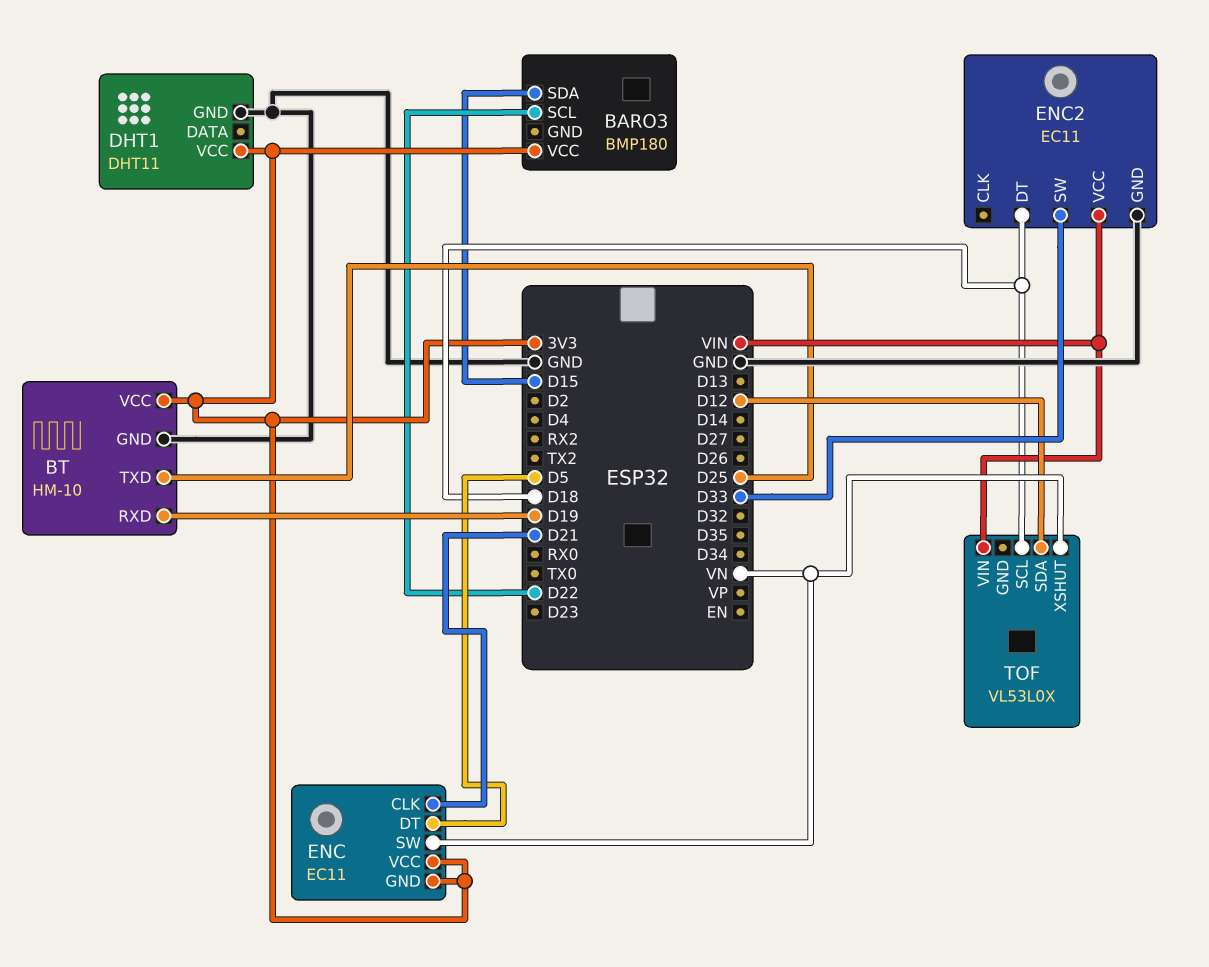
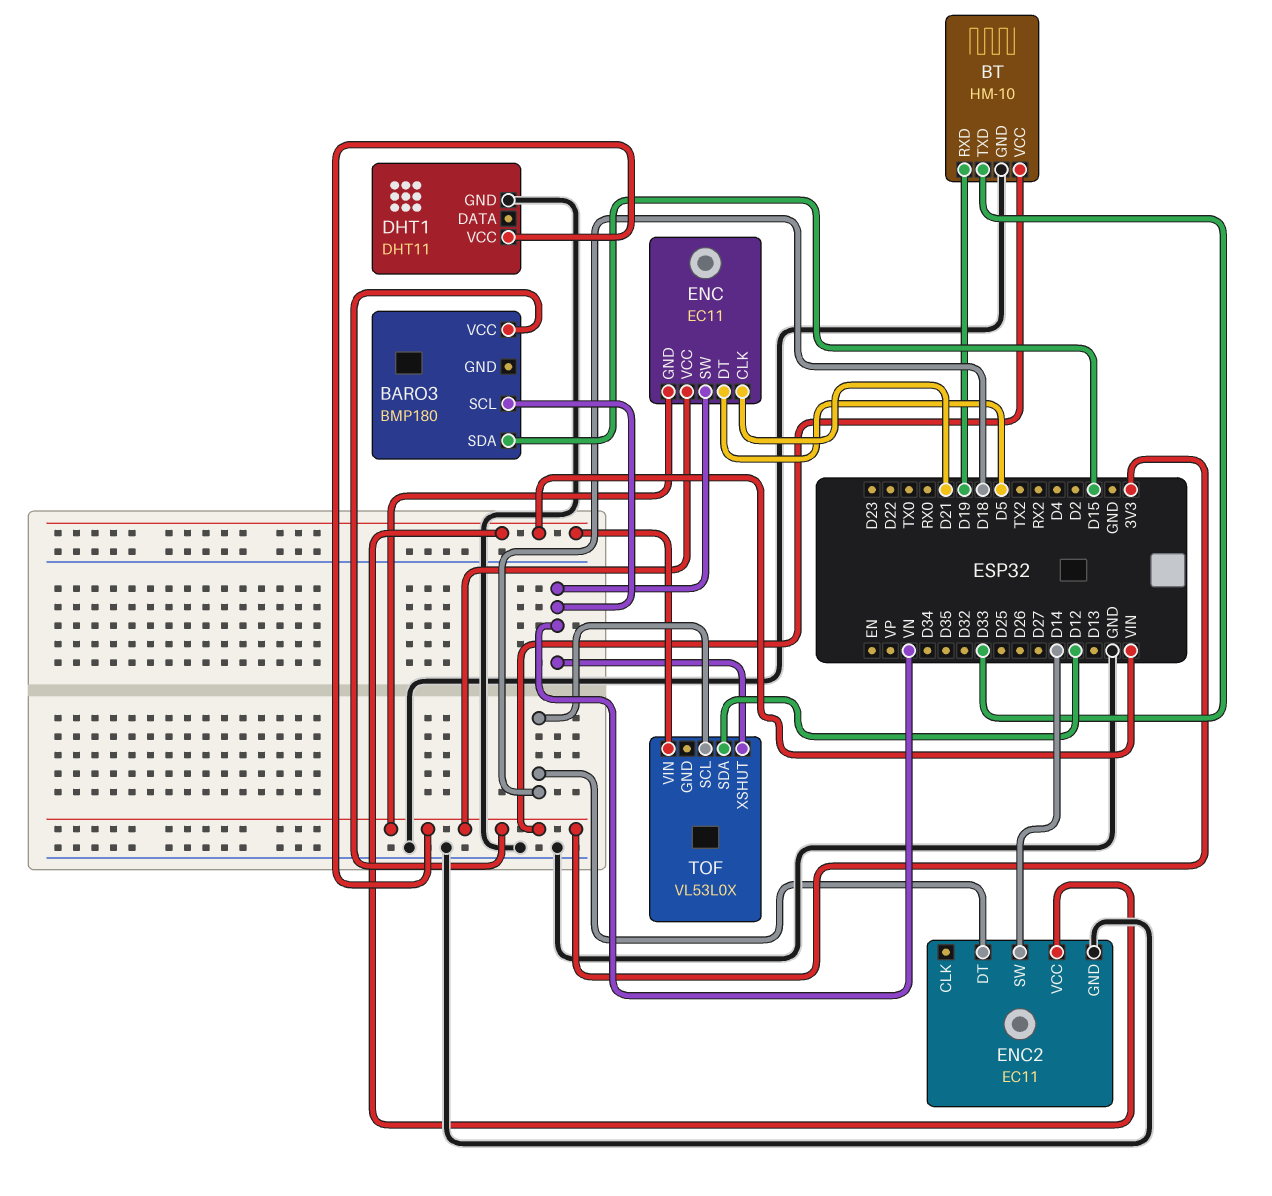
BARO3 pin SCL: D22 -> VN
BT pin TXD: D25 -> D33
ENC2 pin SW: D33 -> D14

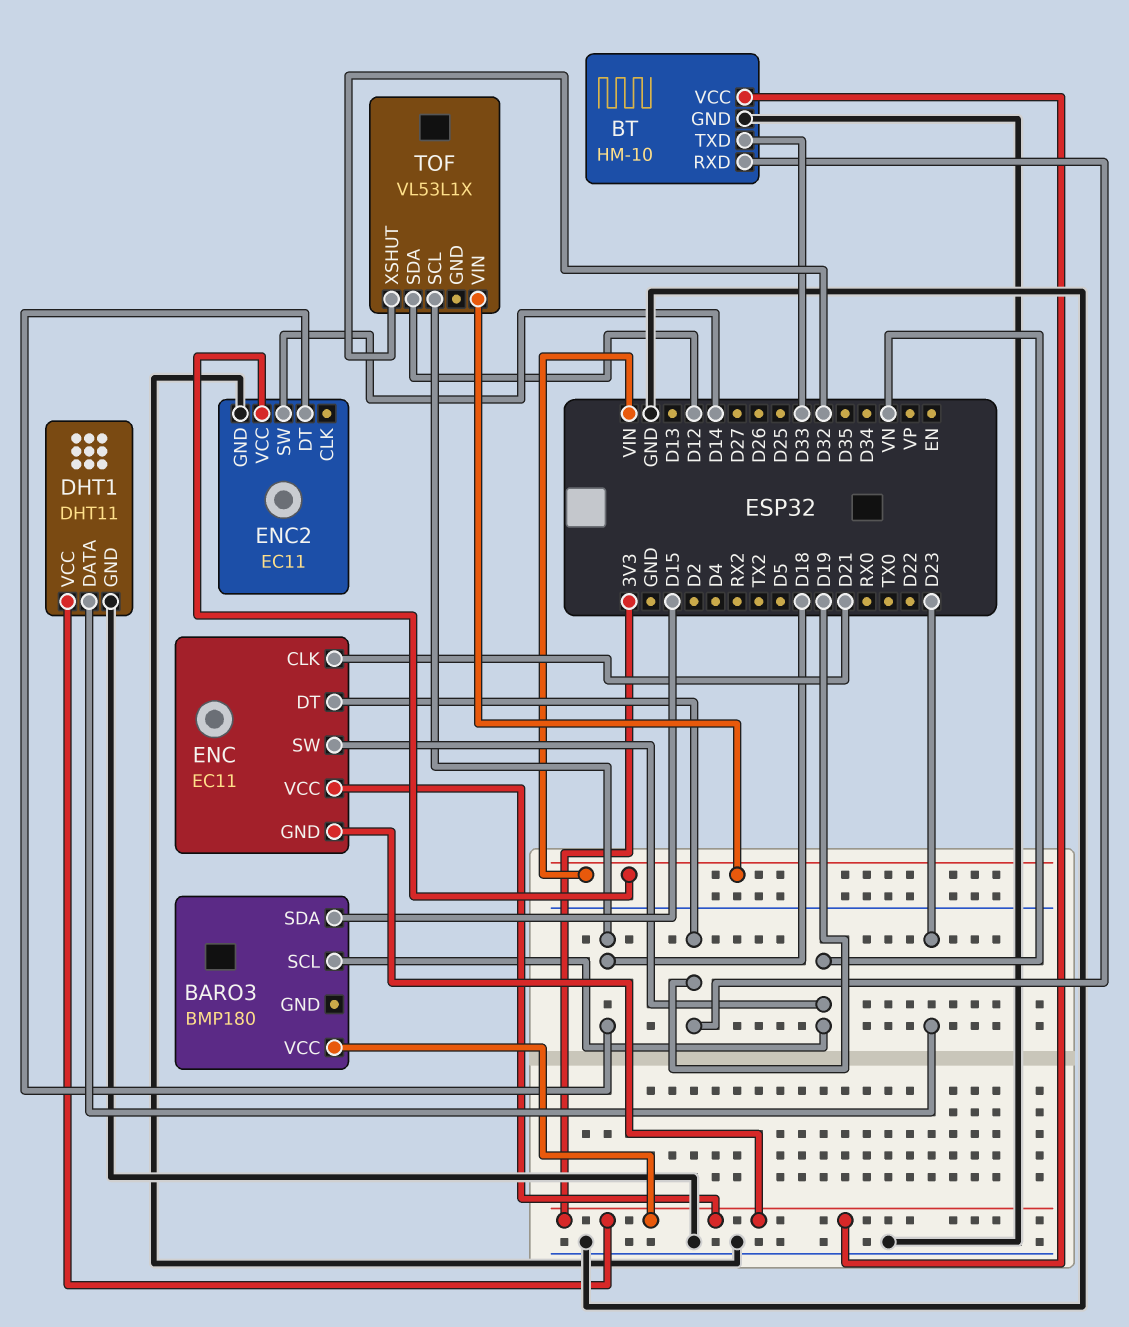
DHT1 pin DATA: none -> D23
ENC pin DT: D5 -> D19
TOF: VL53L0X -> VL53L1X
TOF pin XSHUT: VN -> D32

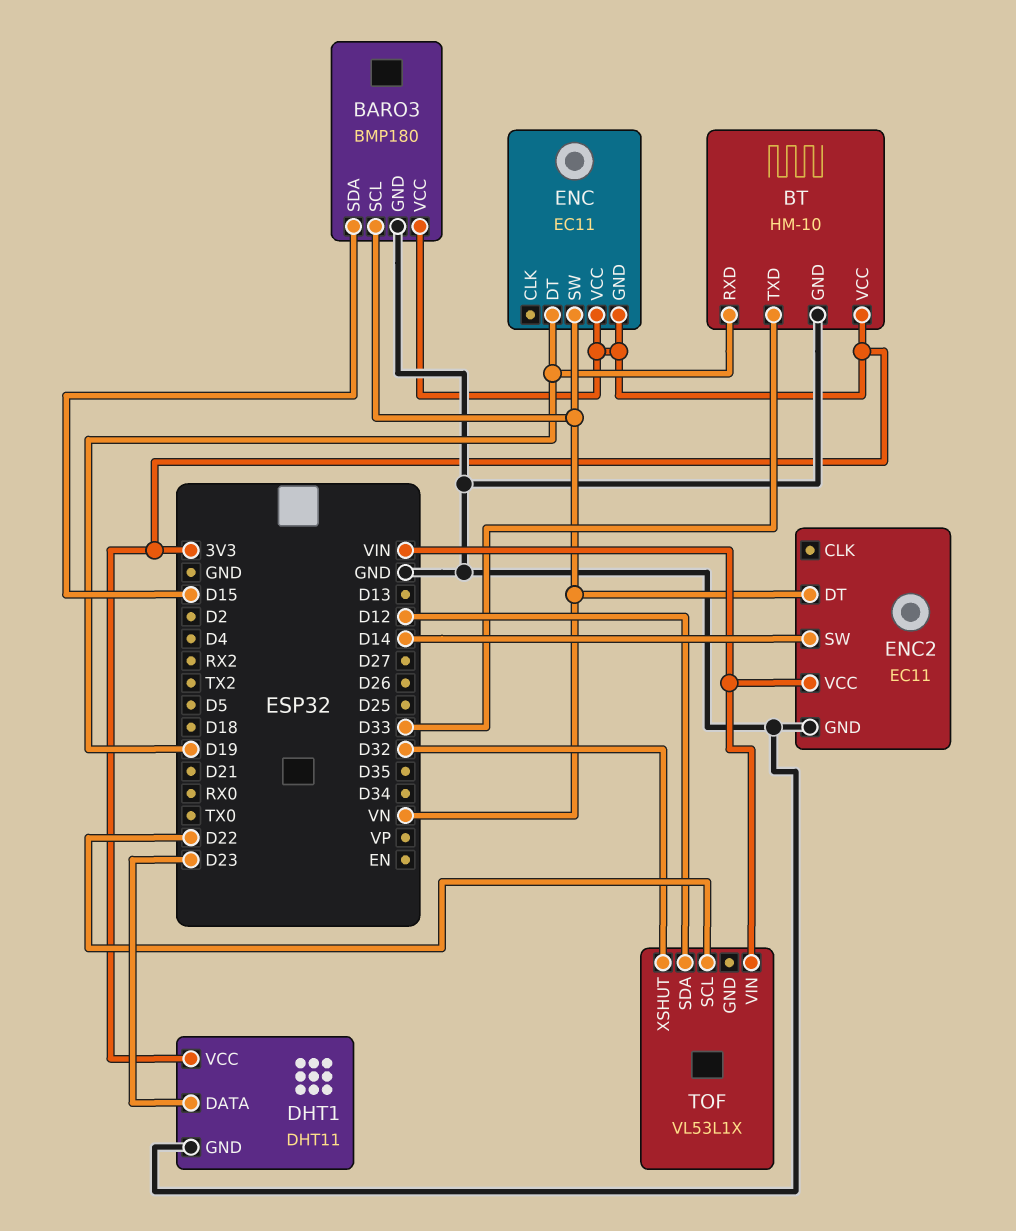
BARO3 pin GND: none -> GND
ENC pin CLK: D21 -> none
ENC2 pin DT: D18 -> VN
TOF pin SCL: D18 -> D22

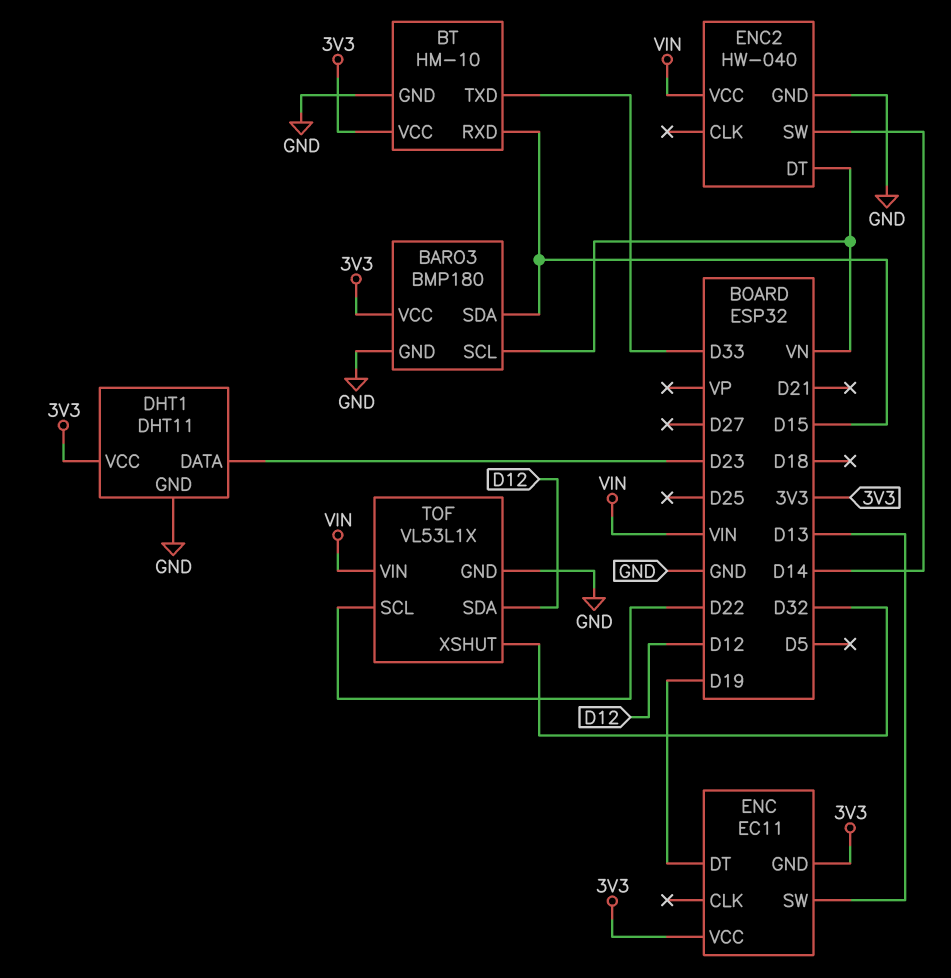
BT pin RXD: D19 -> D15
ENC pin SW: VN -> D13
ENC2: EC11 -> HW-040
TOF pin GND: none -> GND

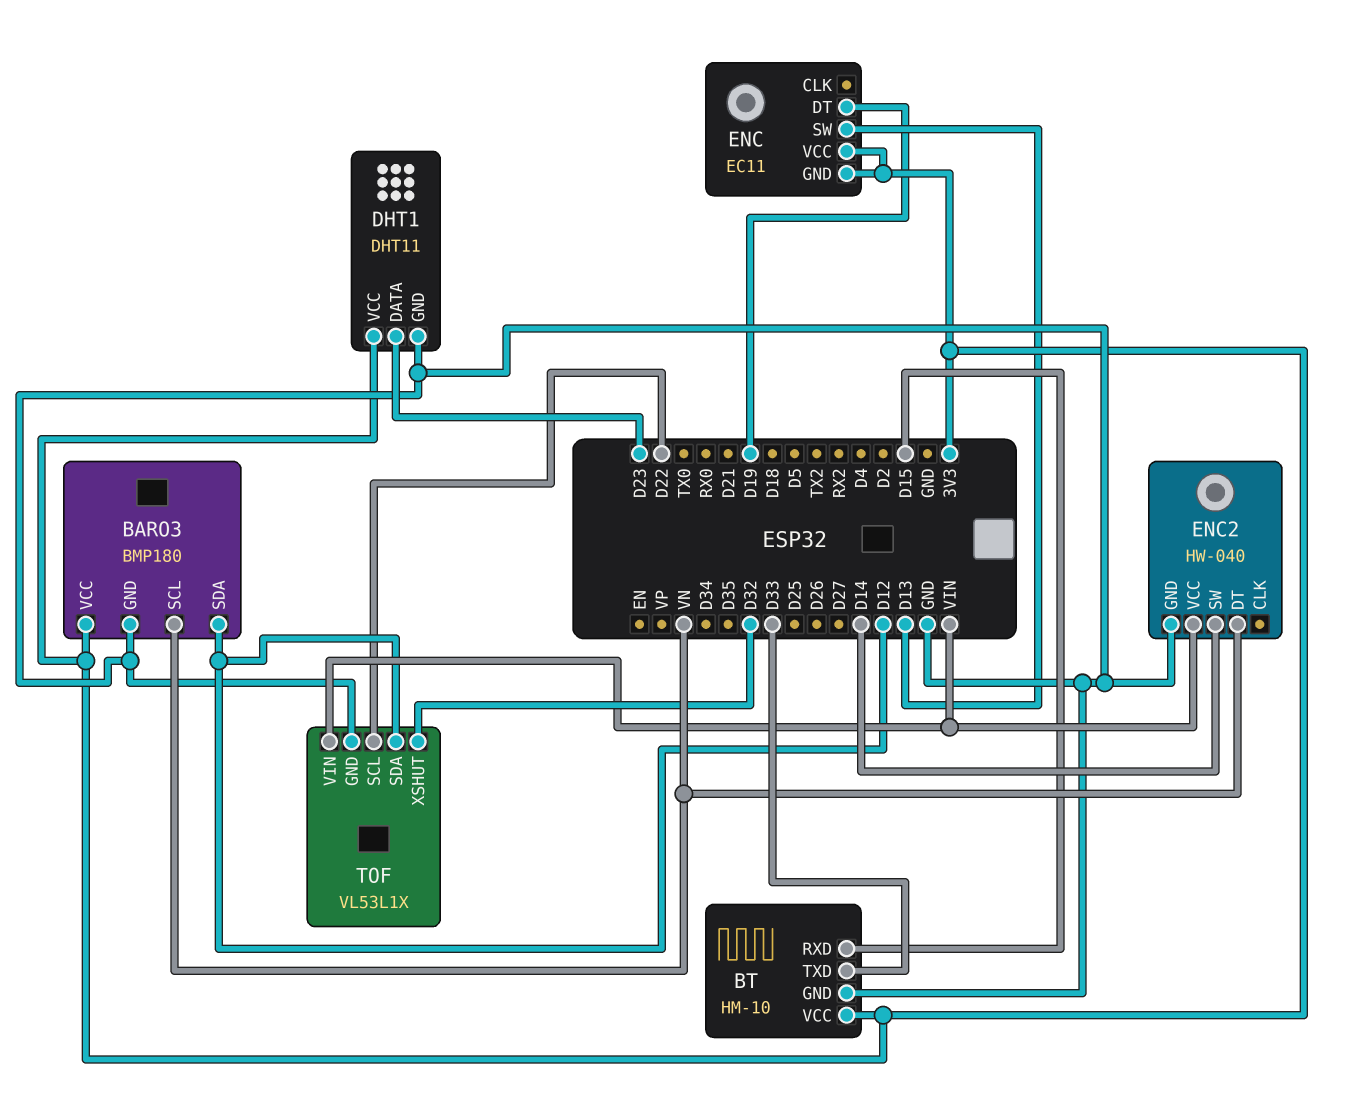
BARO3 pin SDA: D15 -> D12

